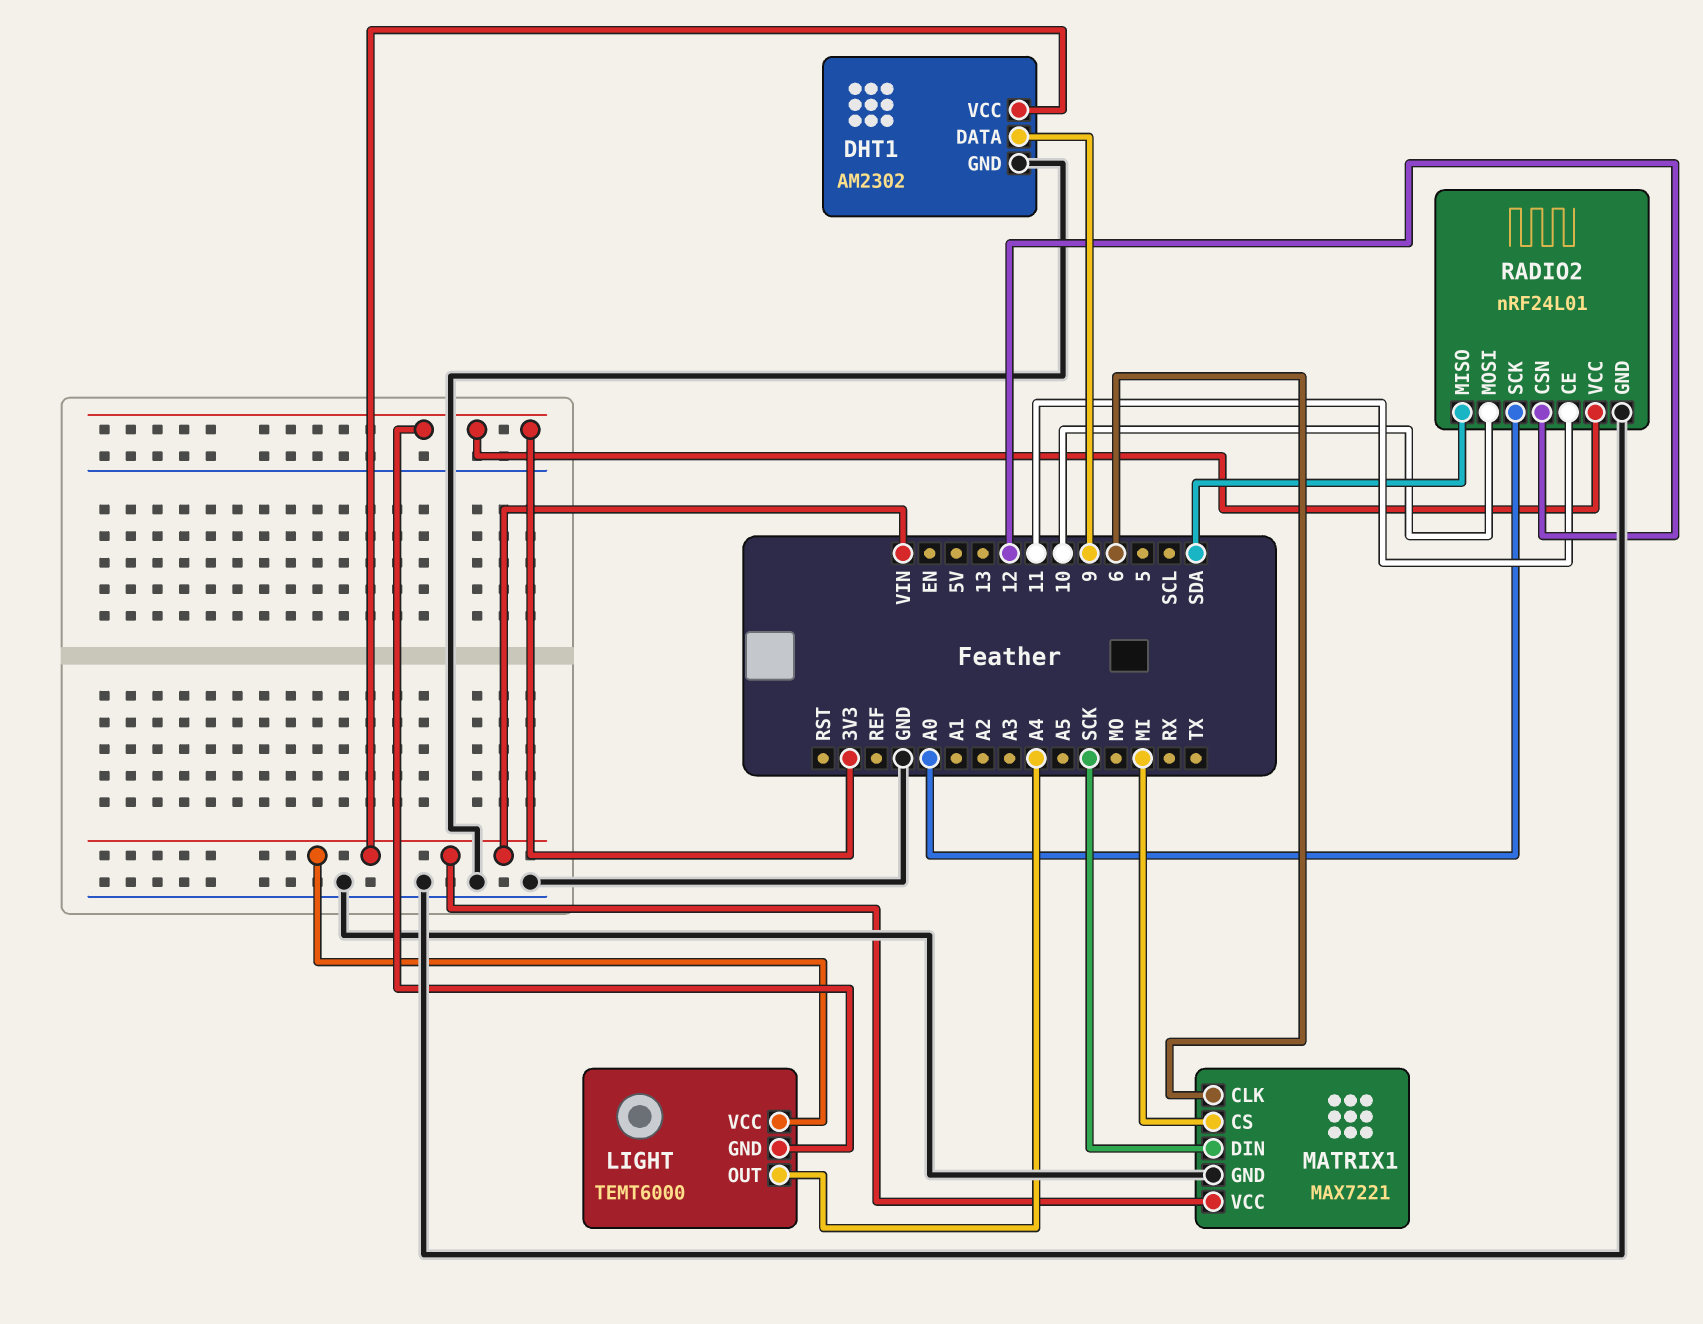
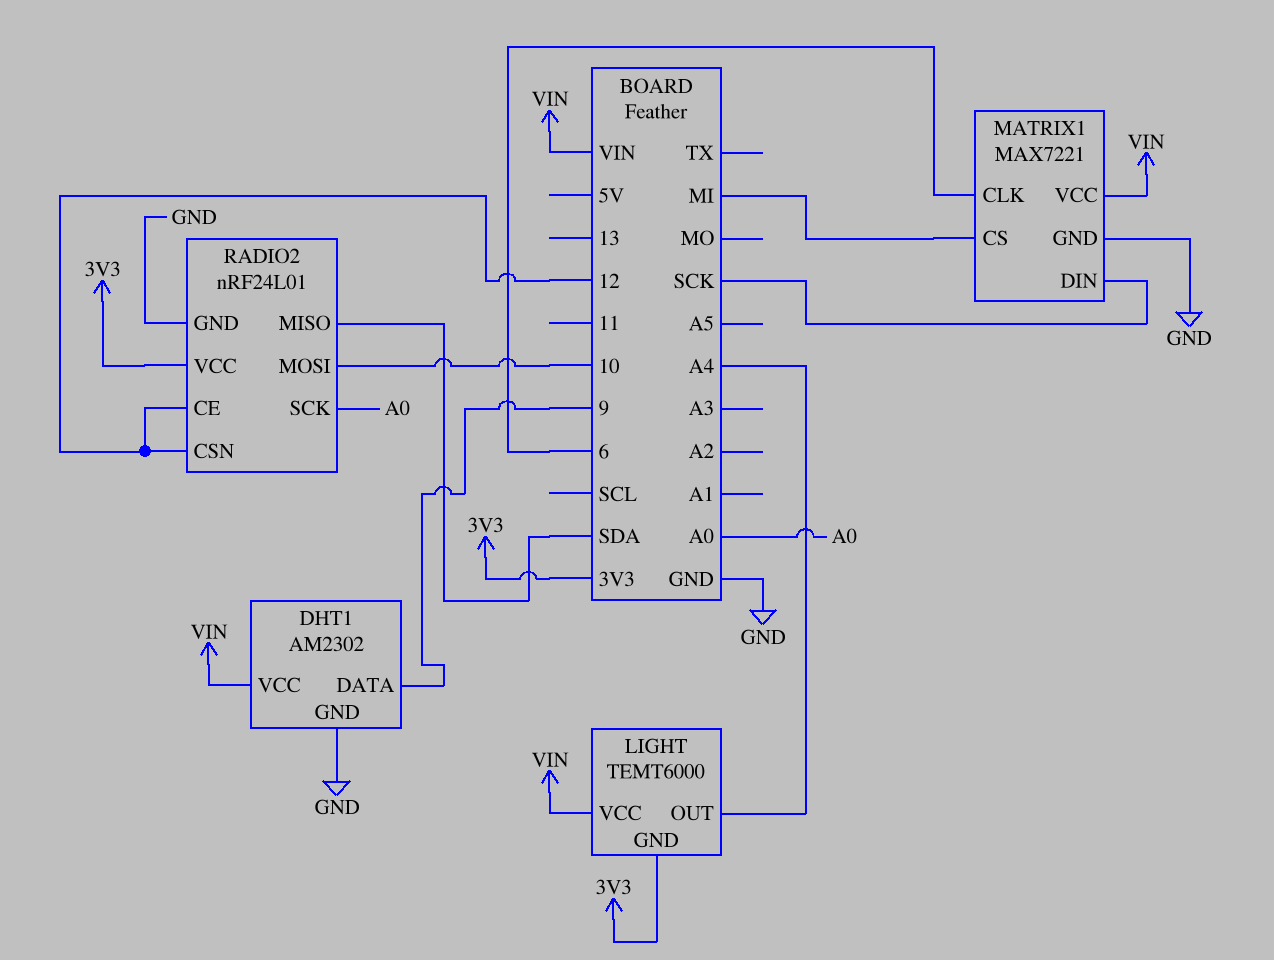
RADIO2 pin CE: 11 -> 12

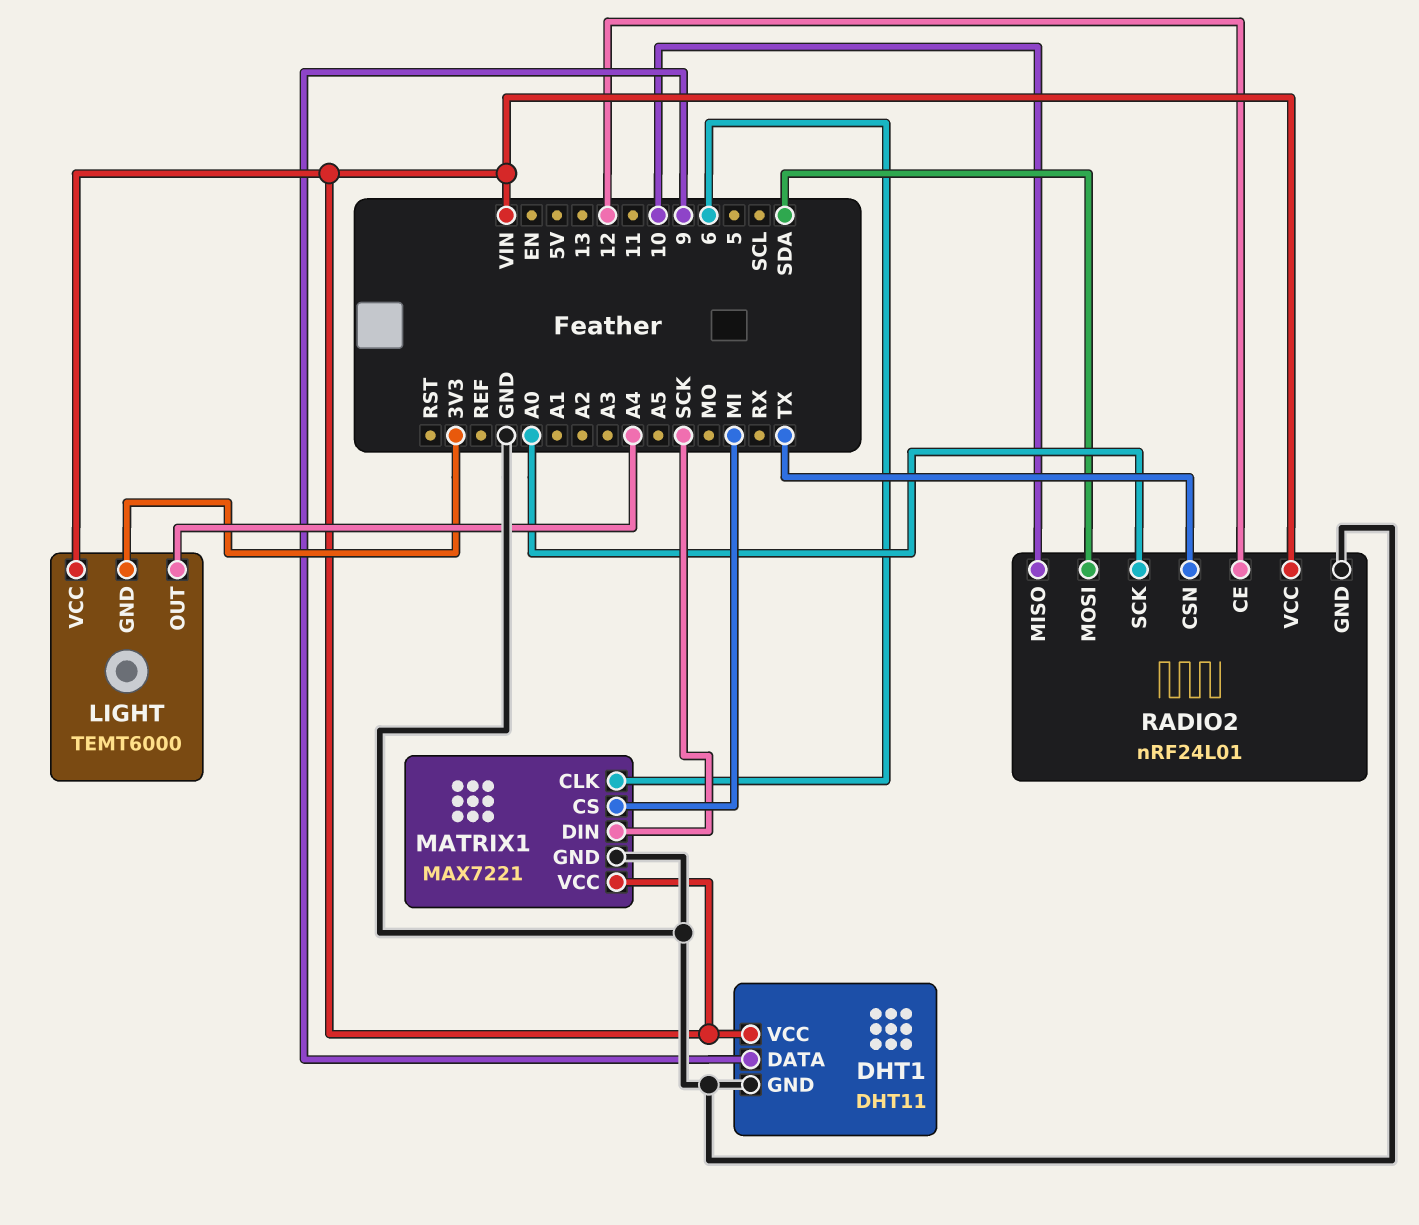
DHT1: AM2302 -> DHT11
RADIO2 pin CSN: 12 -> TX
RADIO2 pin MISO: SDA -> 10
RADIO2 pin MOSI: 10 -> SDA
RADIO2 pin VCC: 3V3 -> VIN

